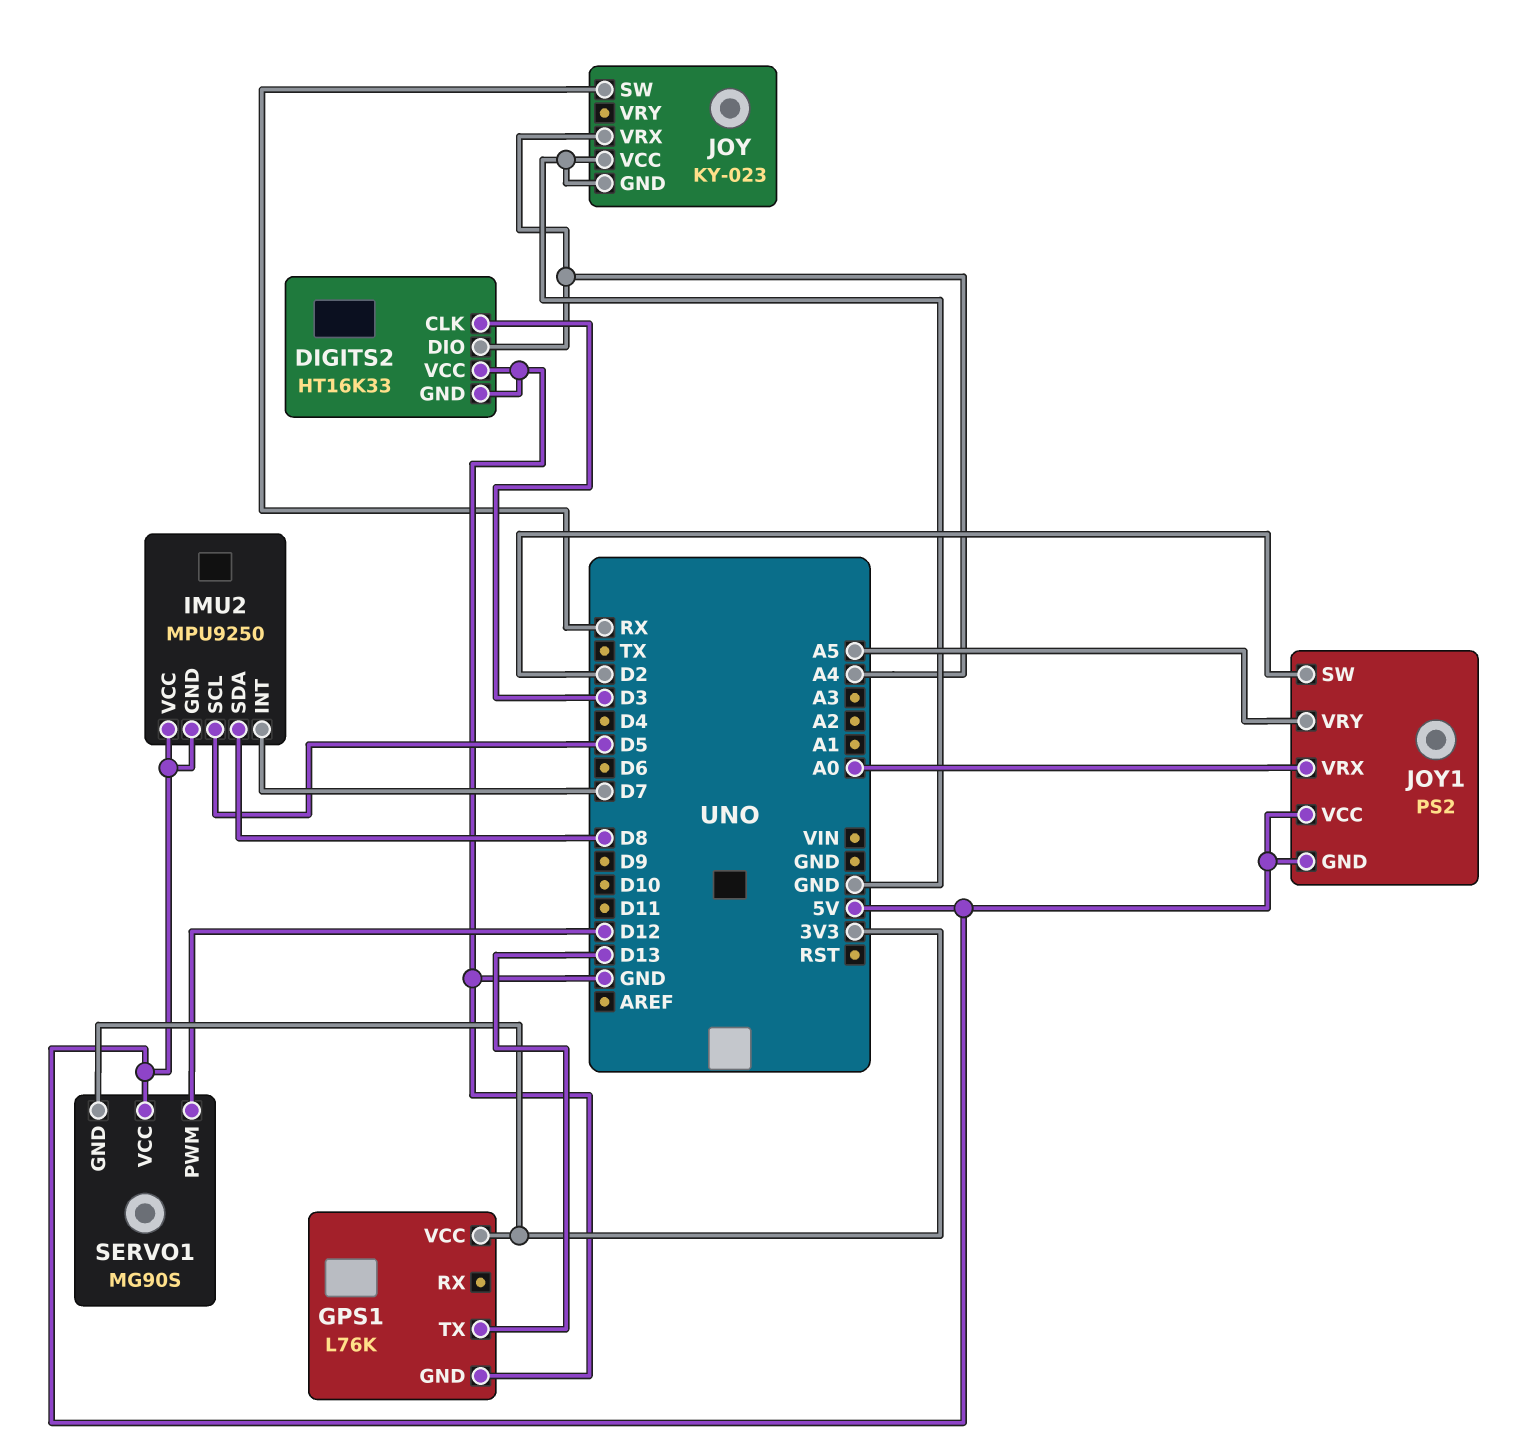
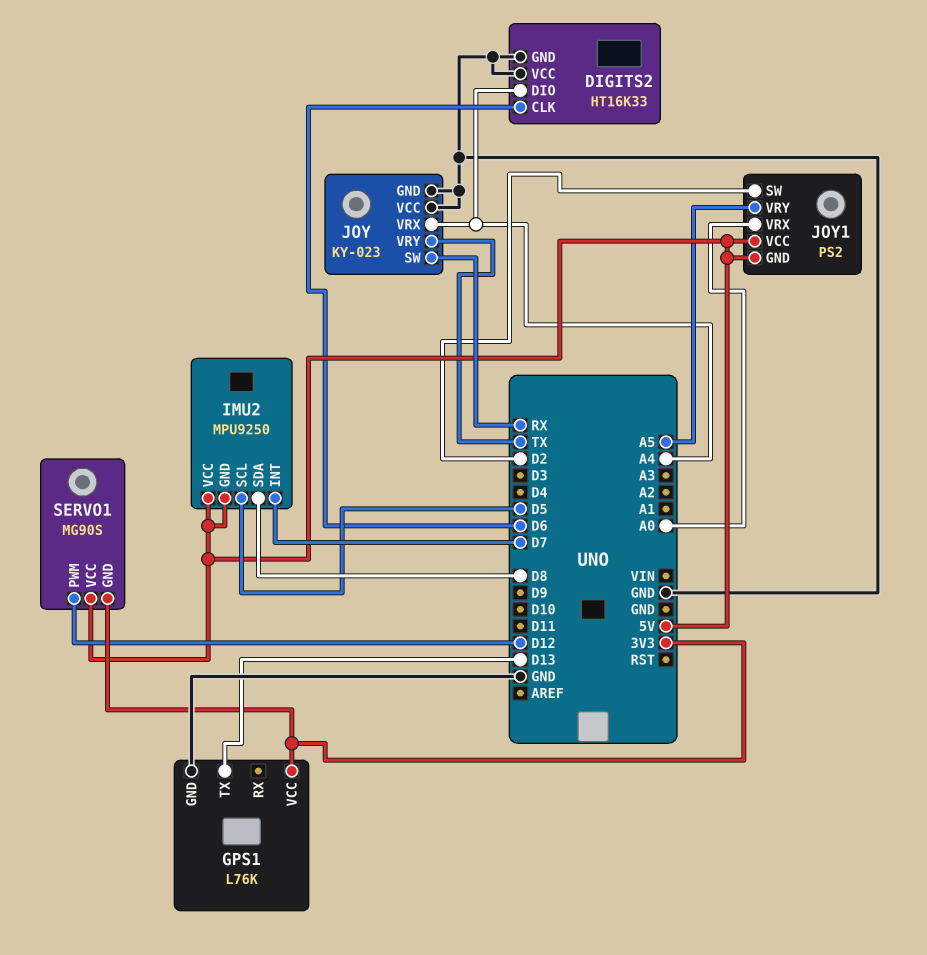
DIGITS2 pin CLK: D3 -> D6
JOY pin VRY: none -> TX

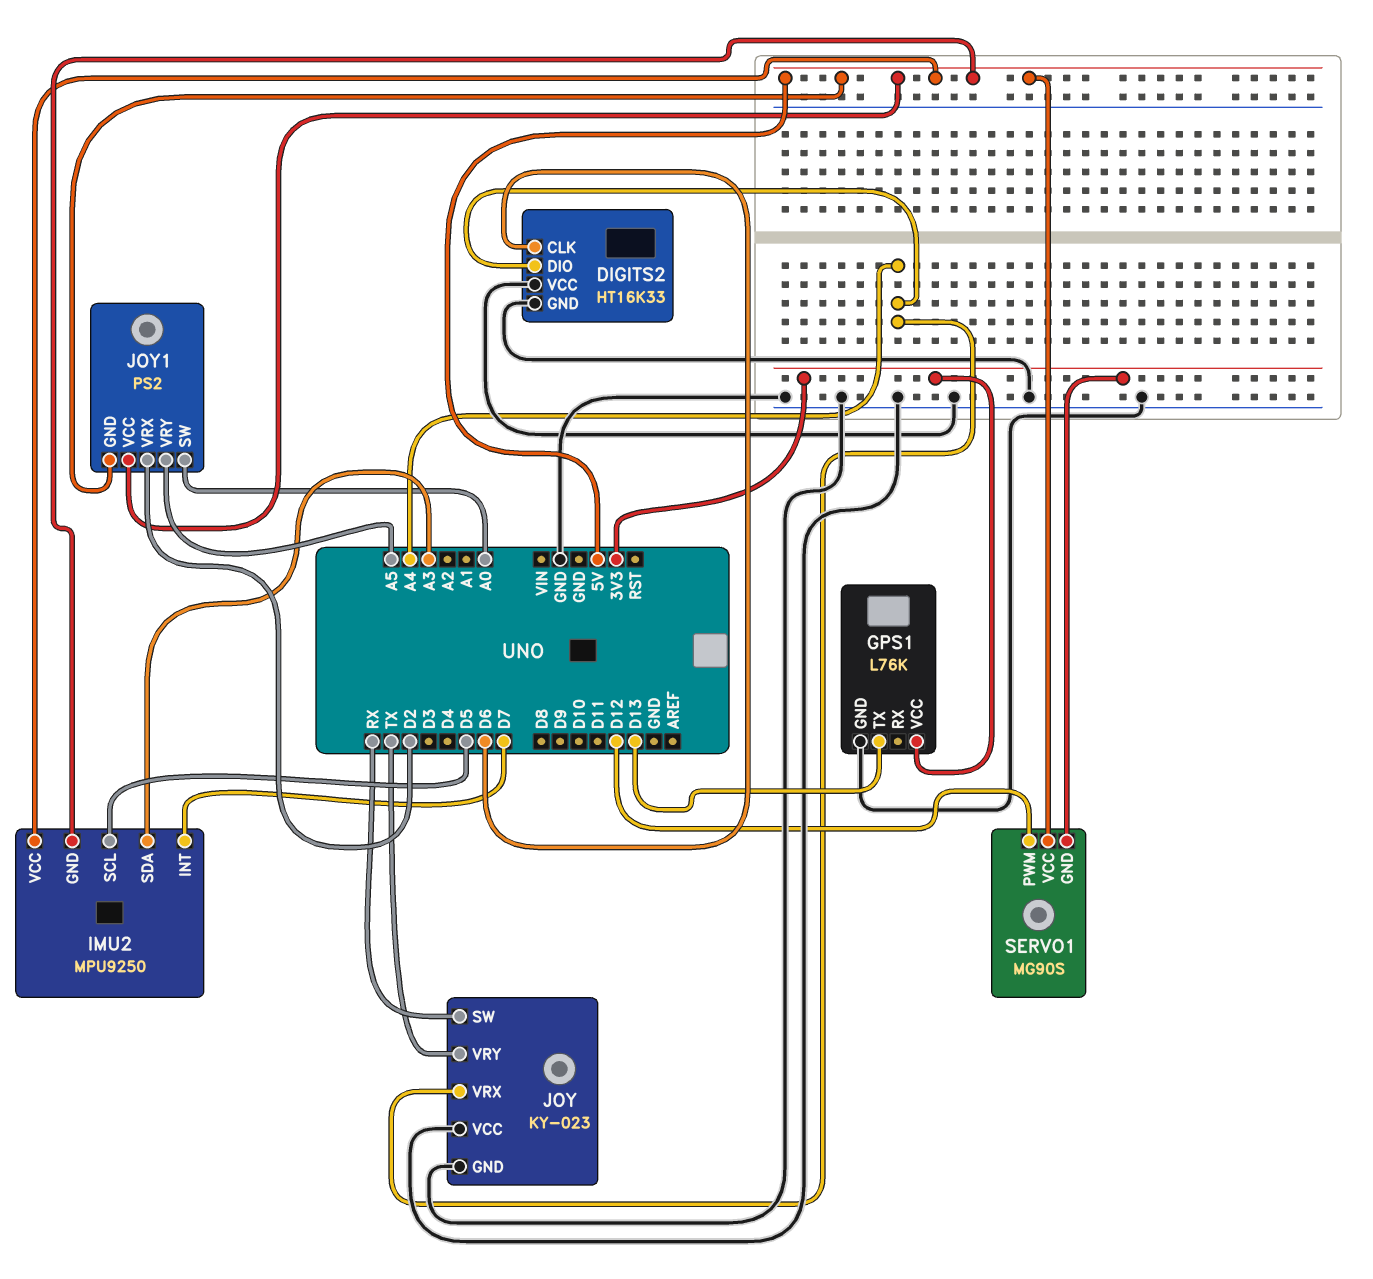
IMU2 pin SDA: D8 -> A3
JOY1 pin SW: D2 -> A0
JOY1 pin VRX: A0 -> D2

